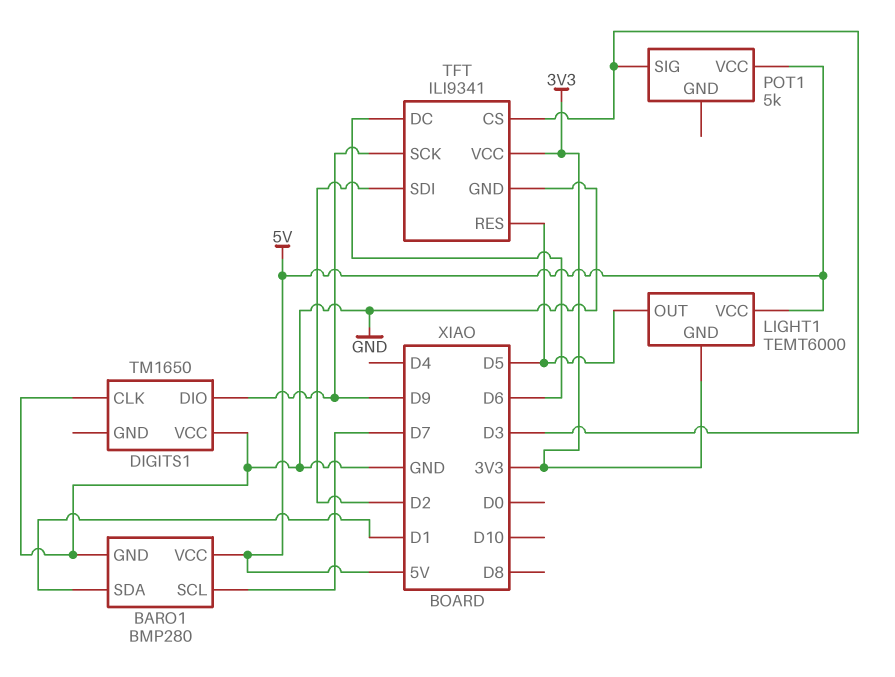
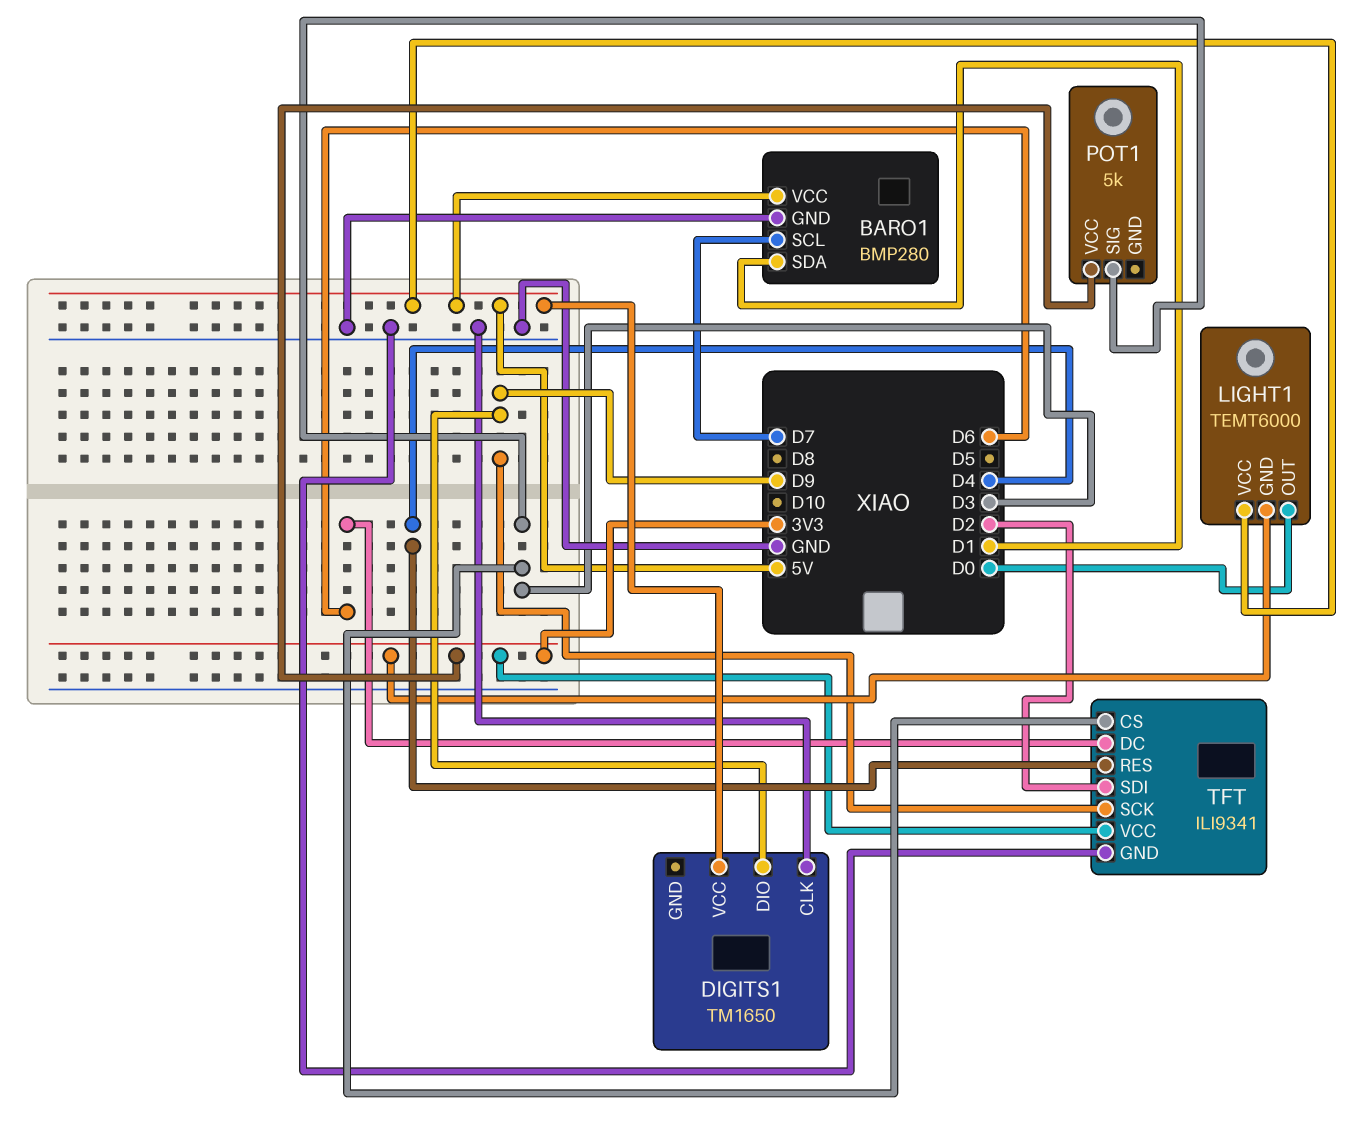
DIGITS1 pin VCC: GND -> 5V
LIGHT1 pin OUT: D5 -> D0
POT1 pin VCC: 5V -> 3V3
TFT pin RES: D5 -> D4

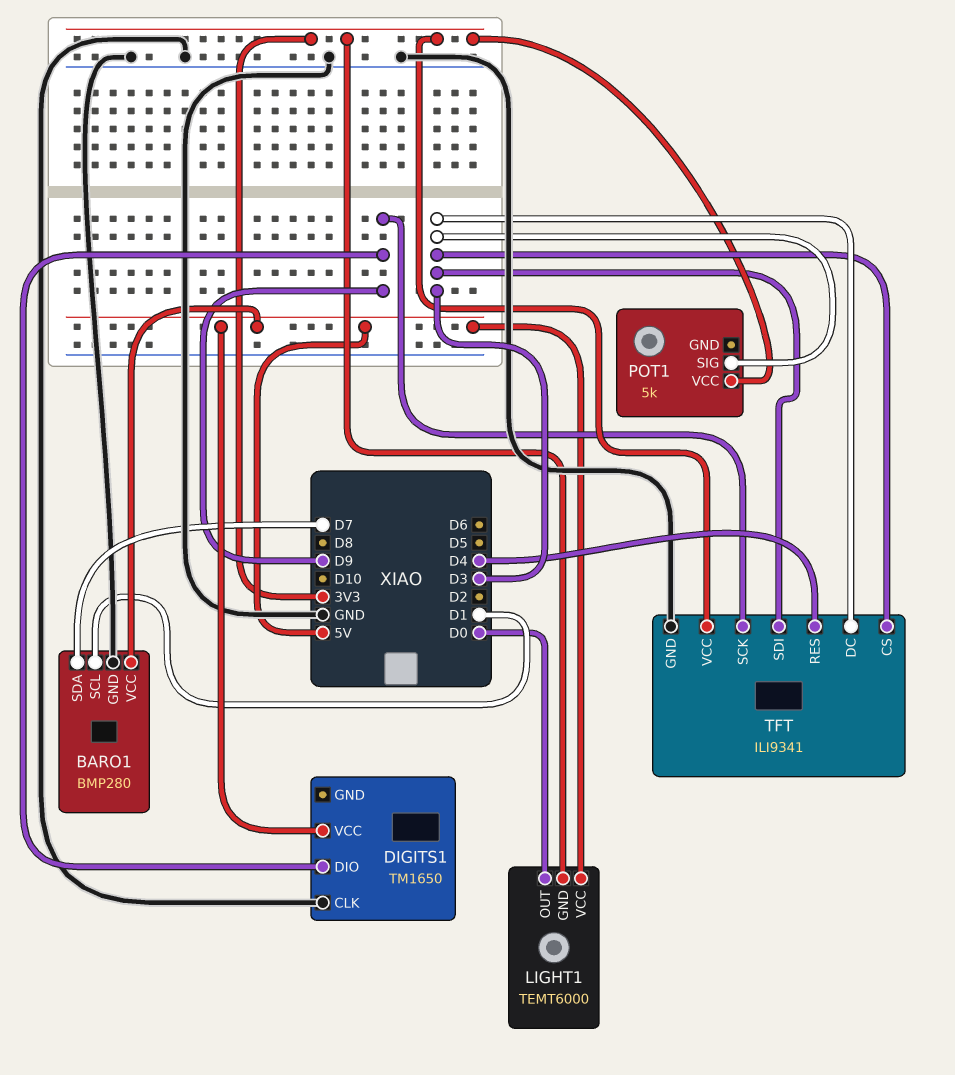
BARO1 pin SCL: D7 -> D1
BARO1 pin SDA: D1 -> D7
TFT pin DC: D6 -> D3
TFT pin SDI: D2 -> D3

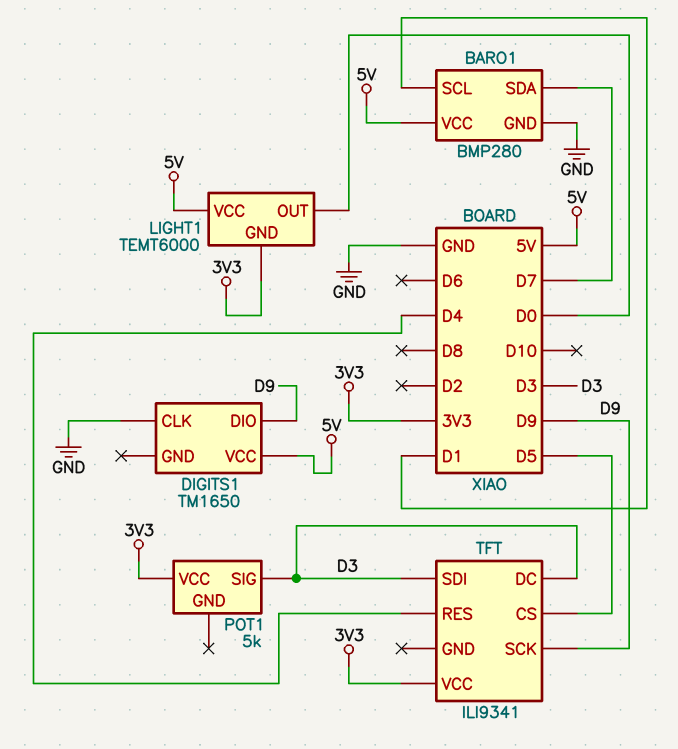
TFT pin CS: D3 -> D5
TFT pin GND: GND -> none

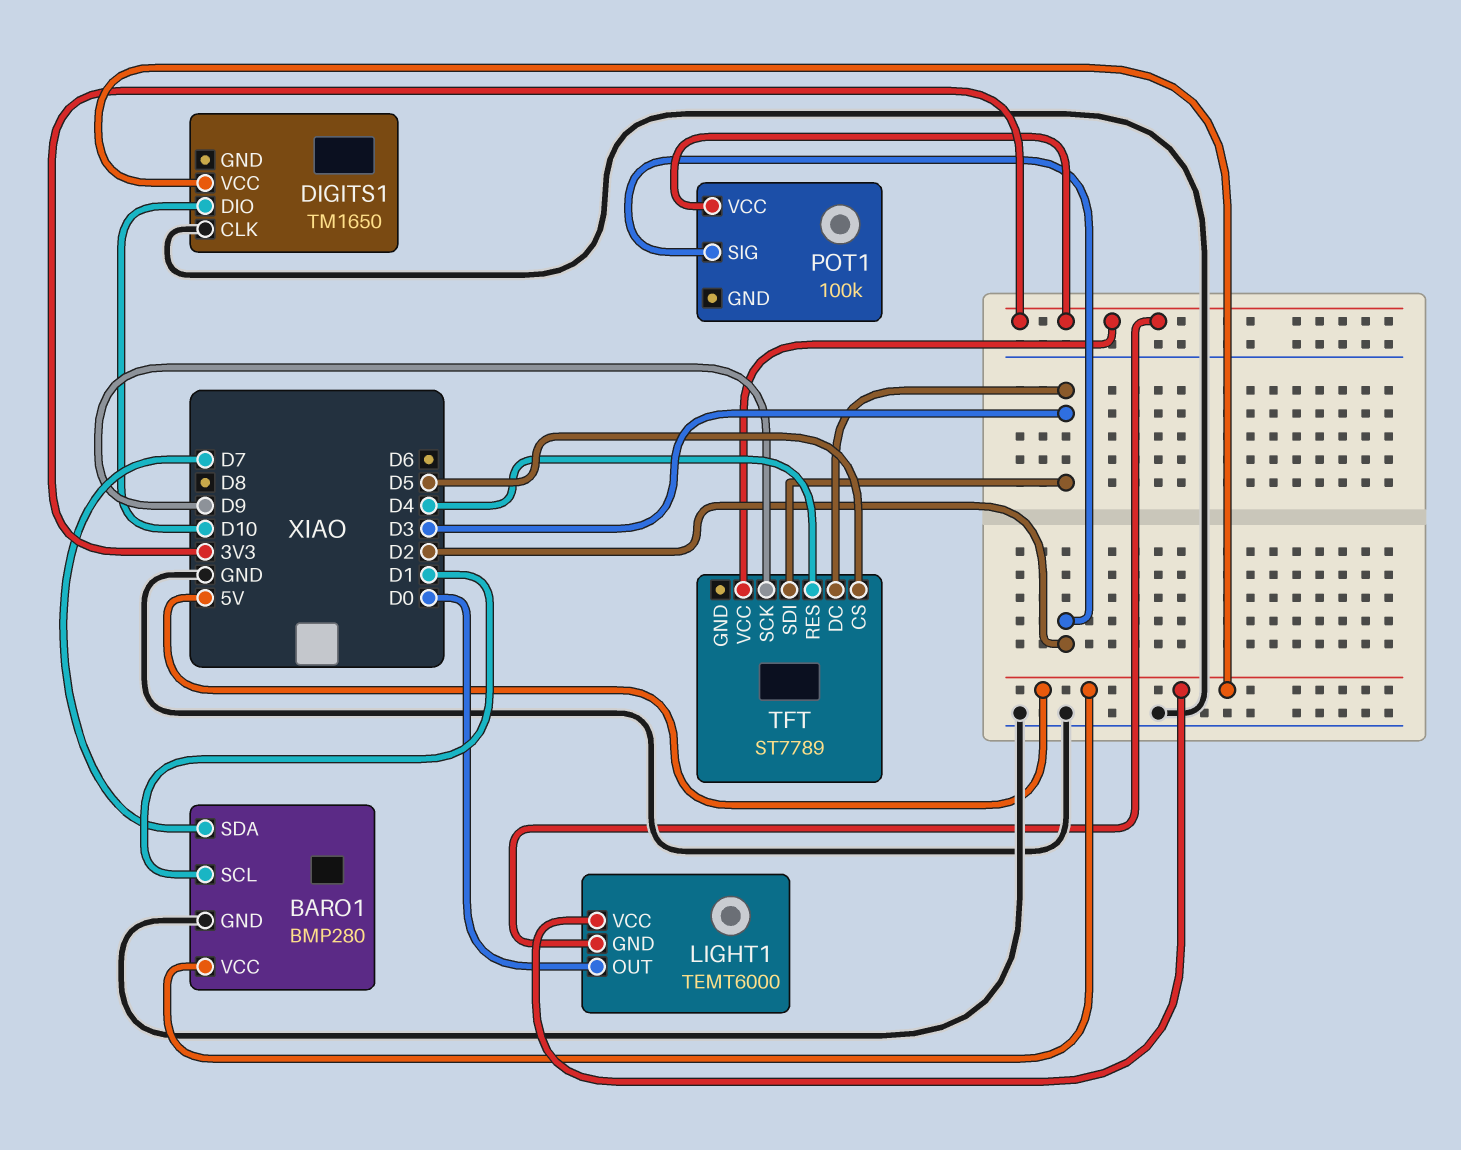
DIGITS1 pin DIO: D9 -> D10
POT1: 5k -> 100k
POT1 pin SIG: D3 -> D2
TFT: ILI9341 -> ST7789

